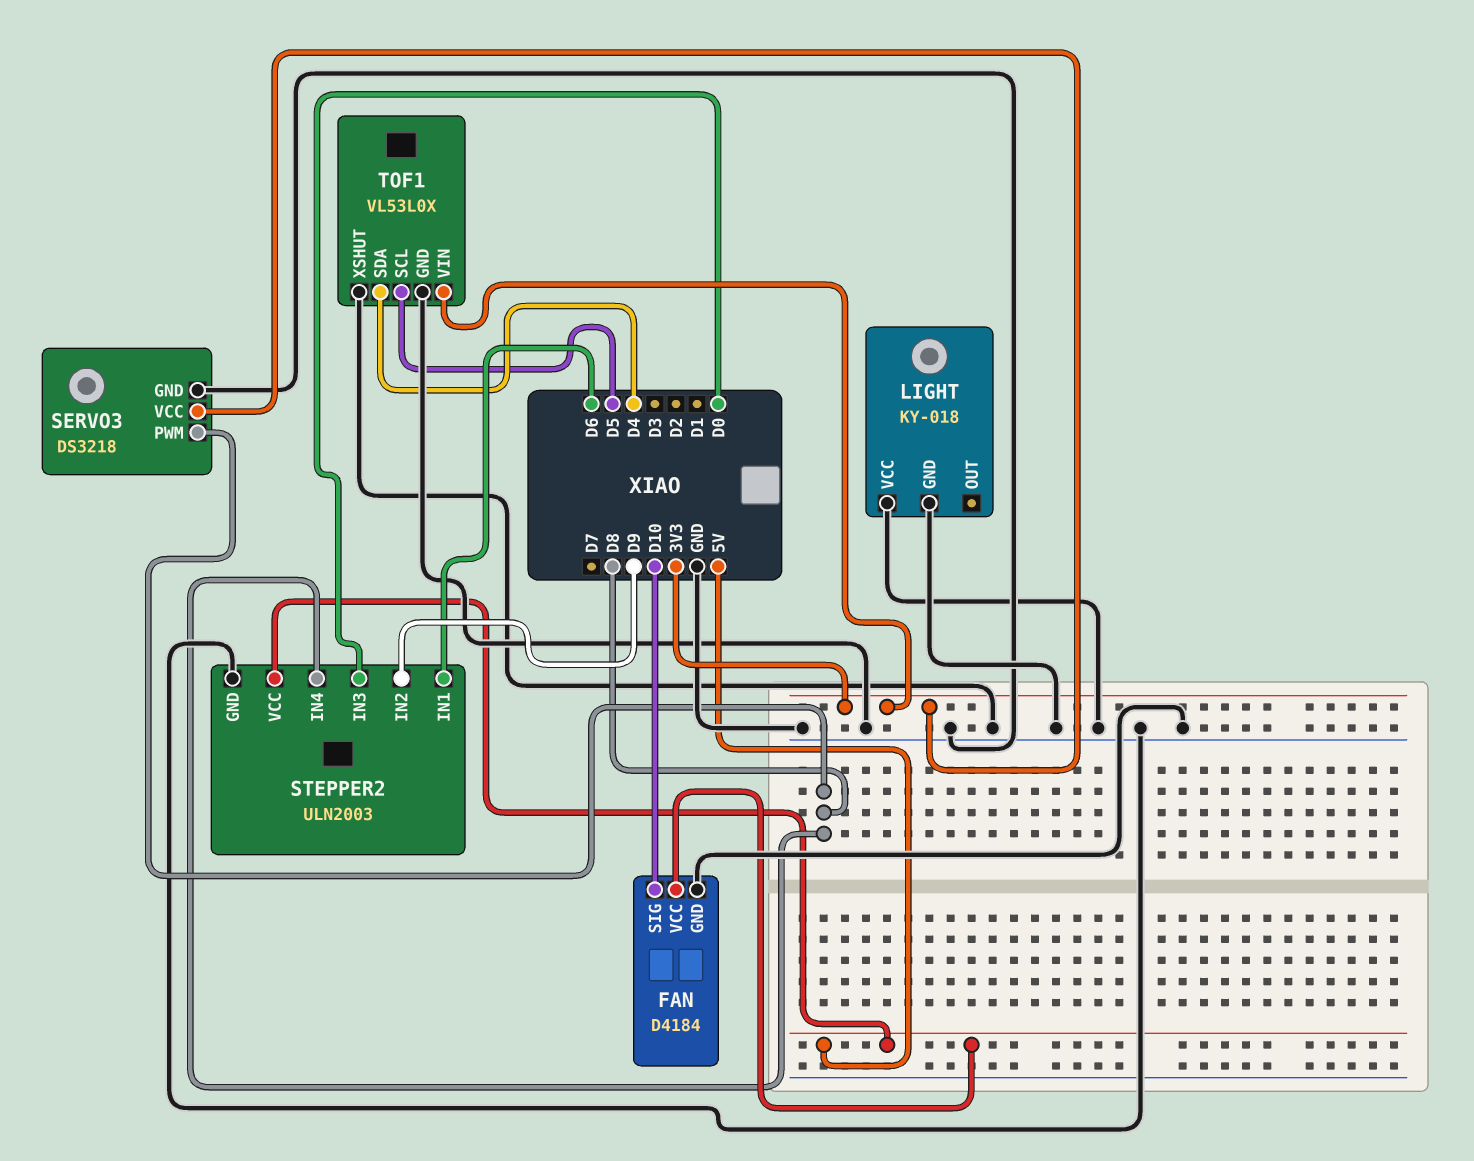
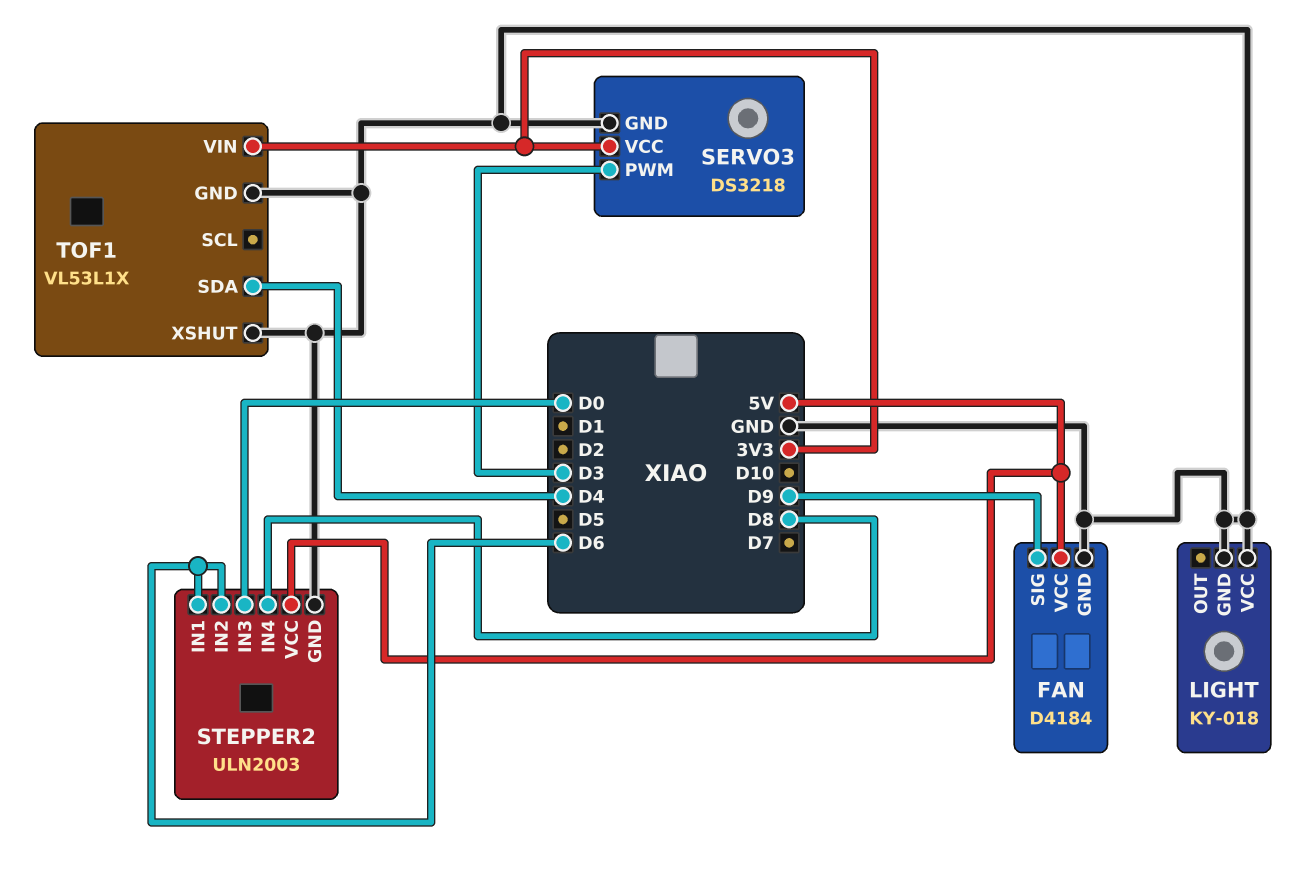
FAN pin SIG: D10 -> D9
SERVO3 pin PWM: D8 -> D3
STEPPER2 pin IN2: D9 -> D6
TOF1: VL53L0X -> VL53L1X
TOF1 pin SCL: D5 -> none

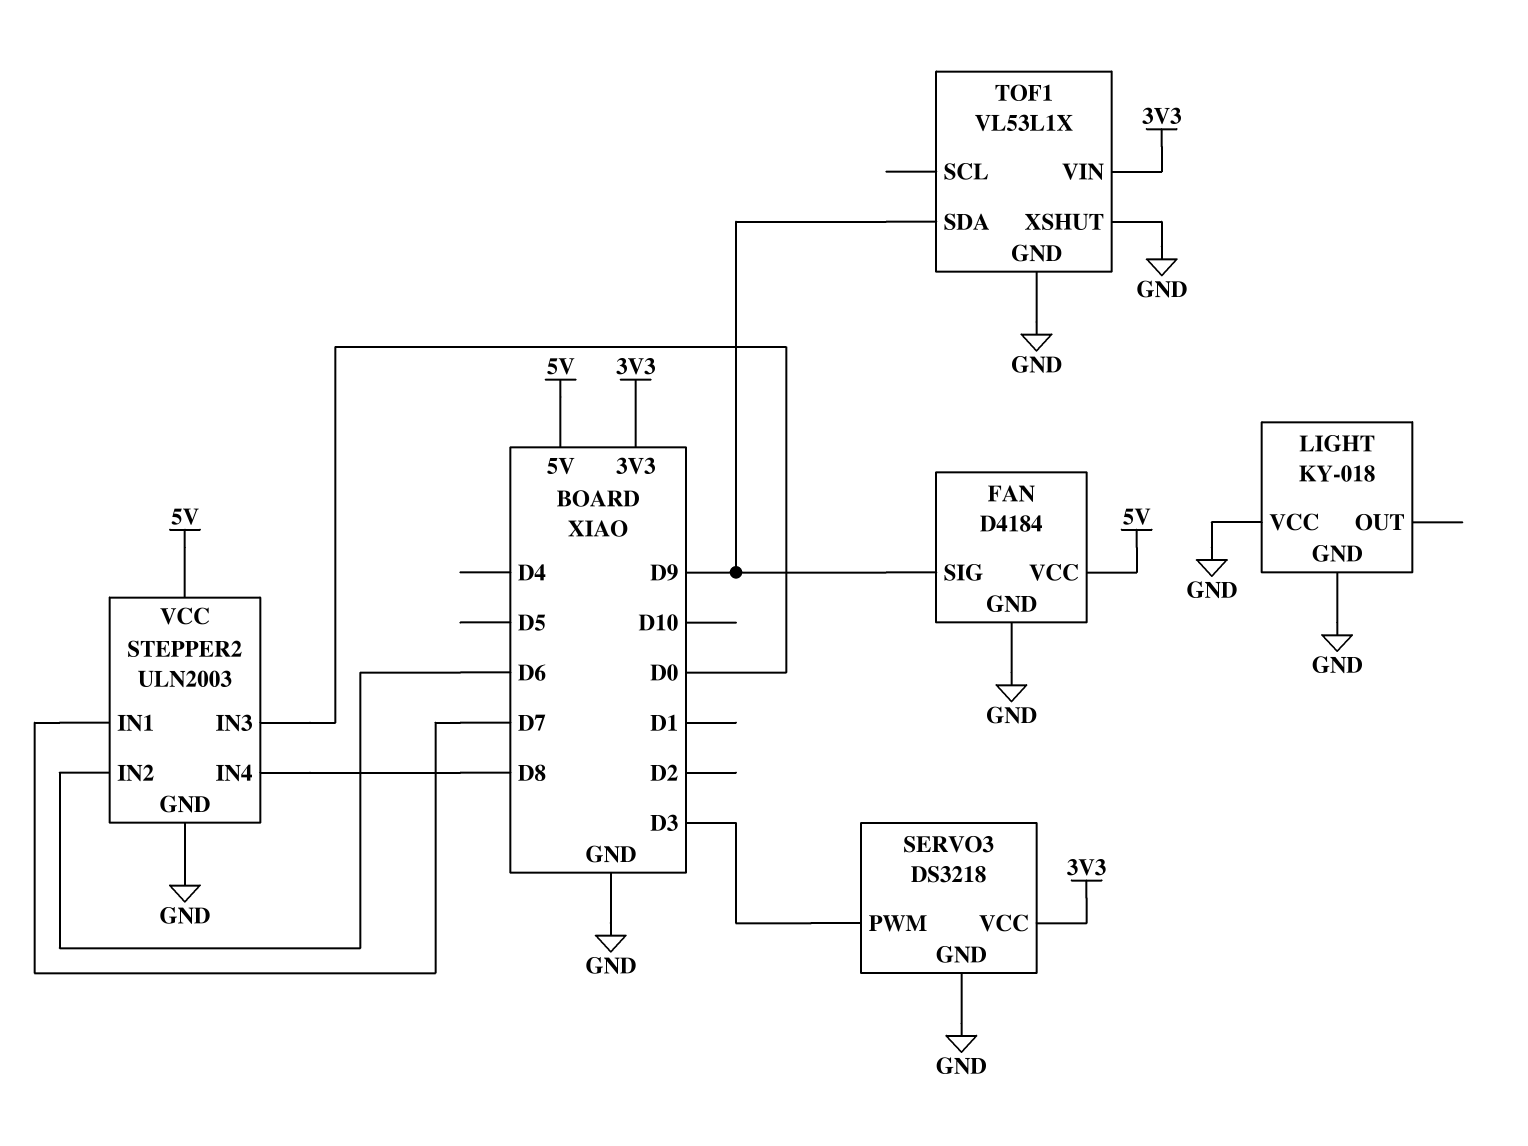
STEPPER2 pin IN1: D6 -> D7
TOF1 pin SDA: D4 -> D9

